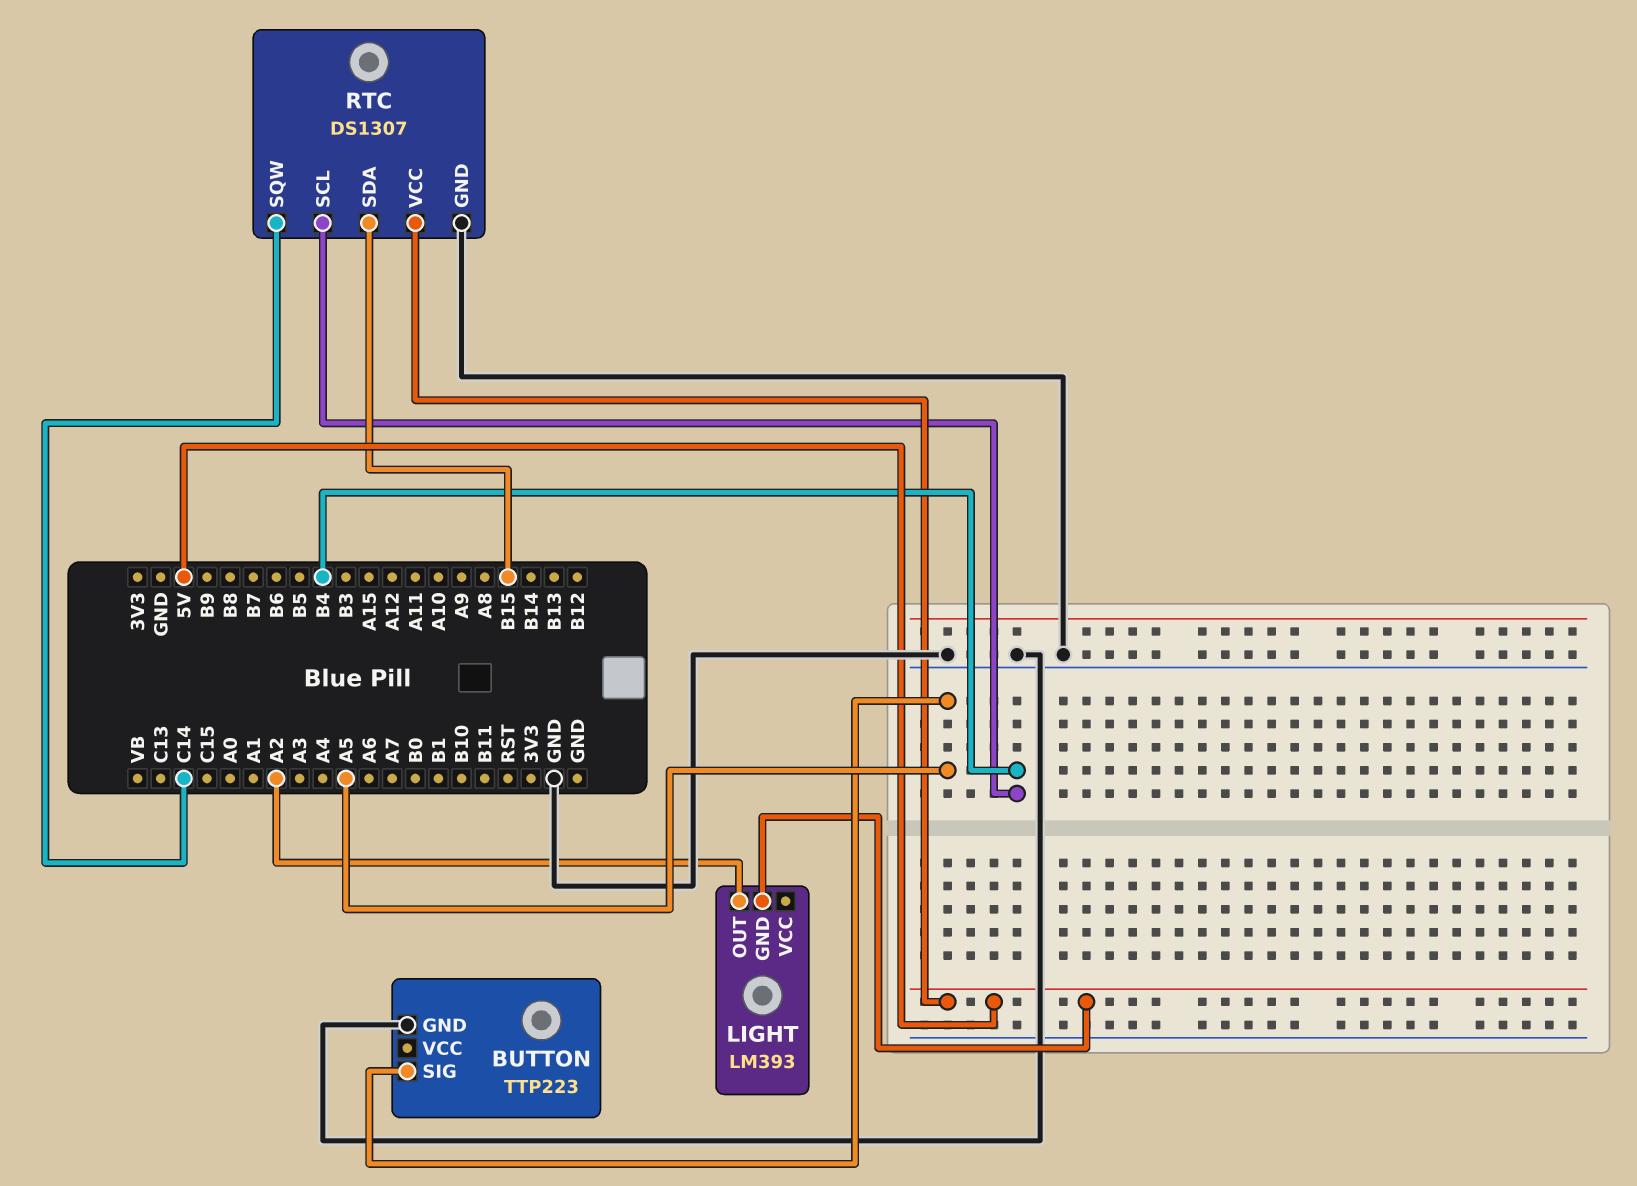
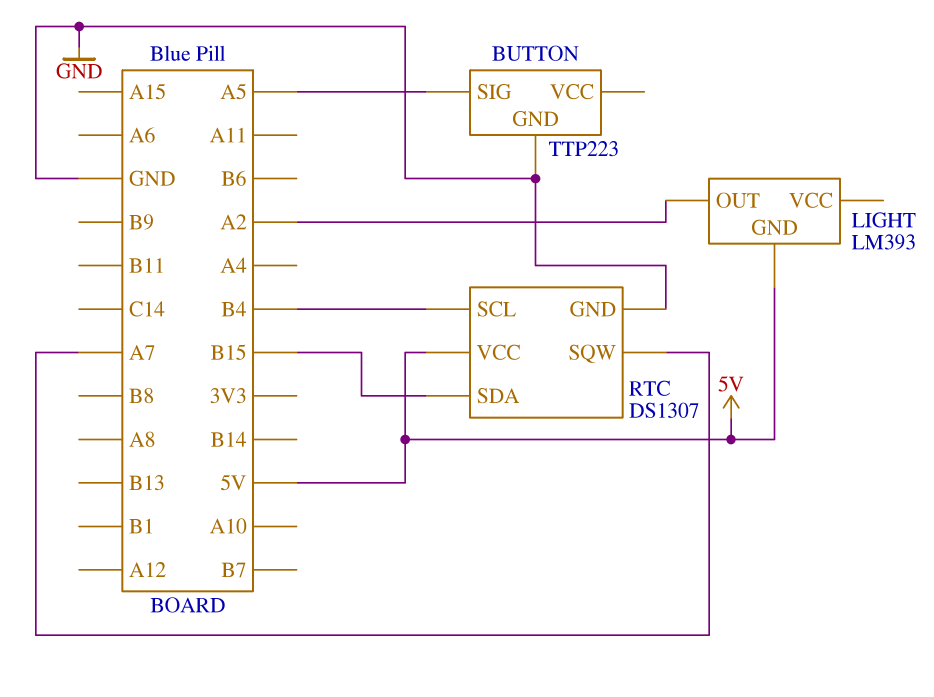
RTC pin SQW: C14 -> A7

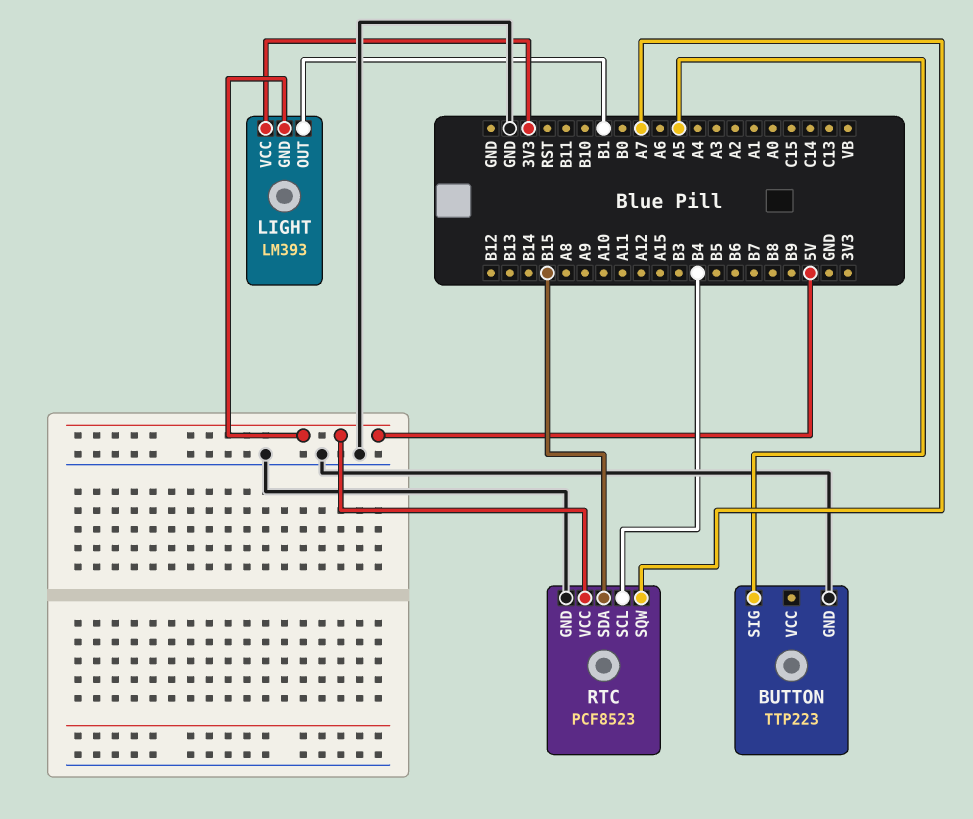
LIGHT pin OUT: A2 -> B1
LIGHT pin VCC: none -> 3V3
RTC: DS1307 -> PCF8523

